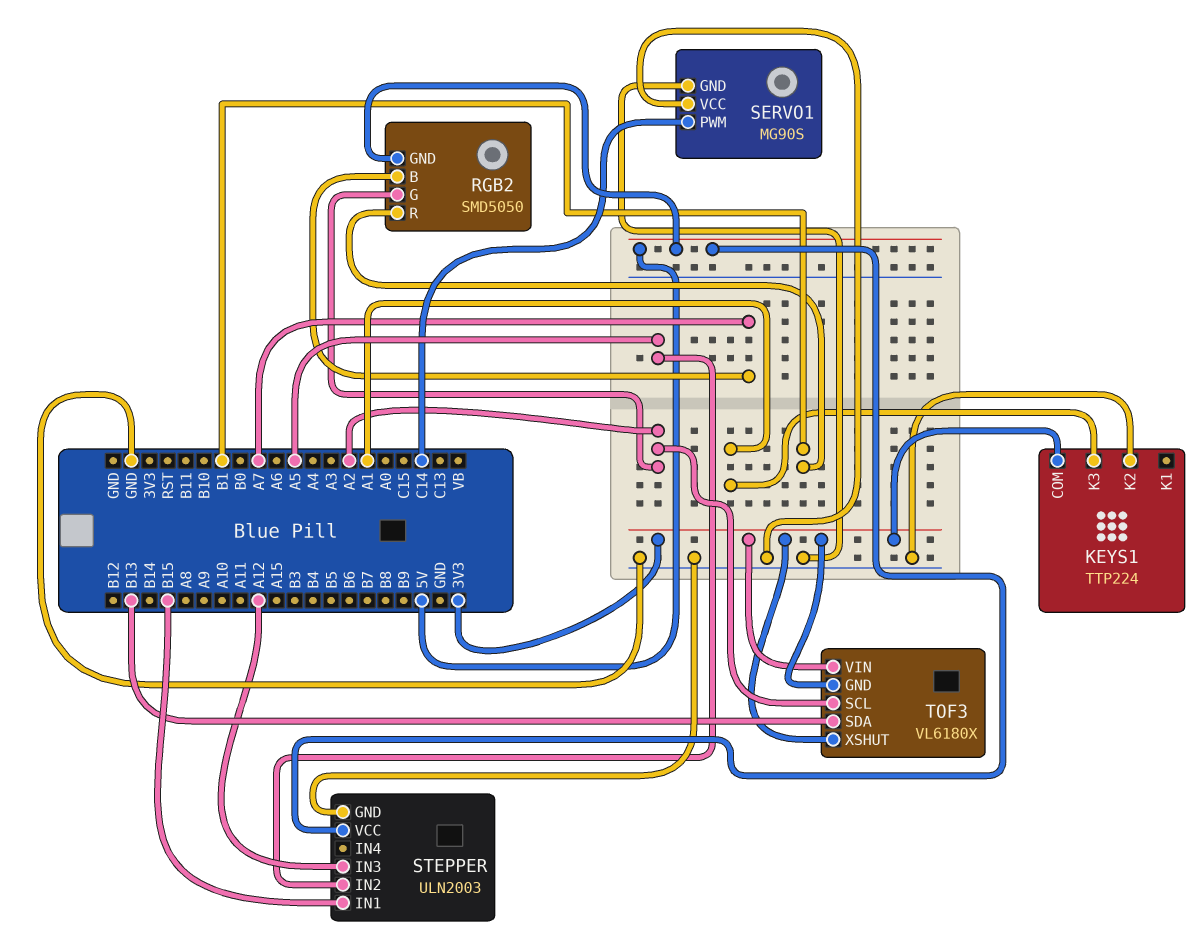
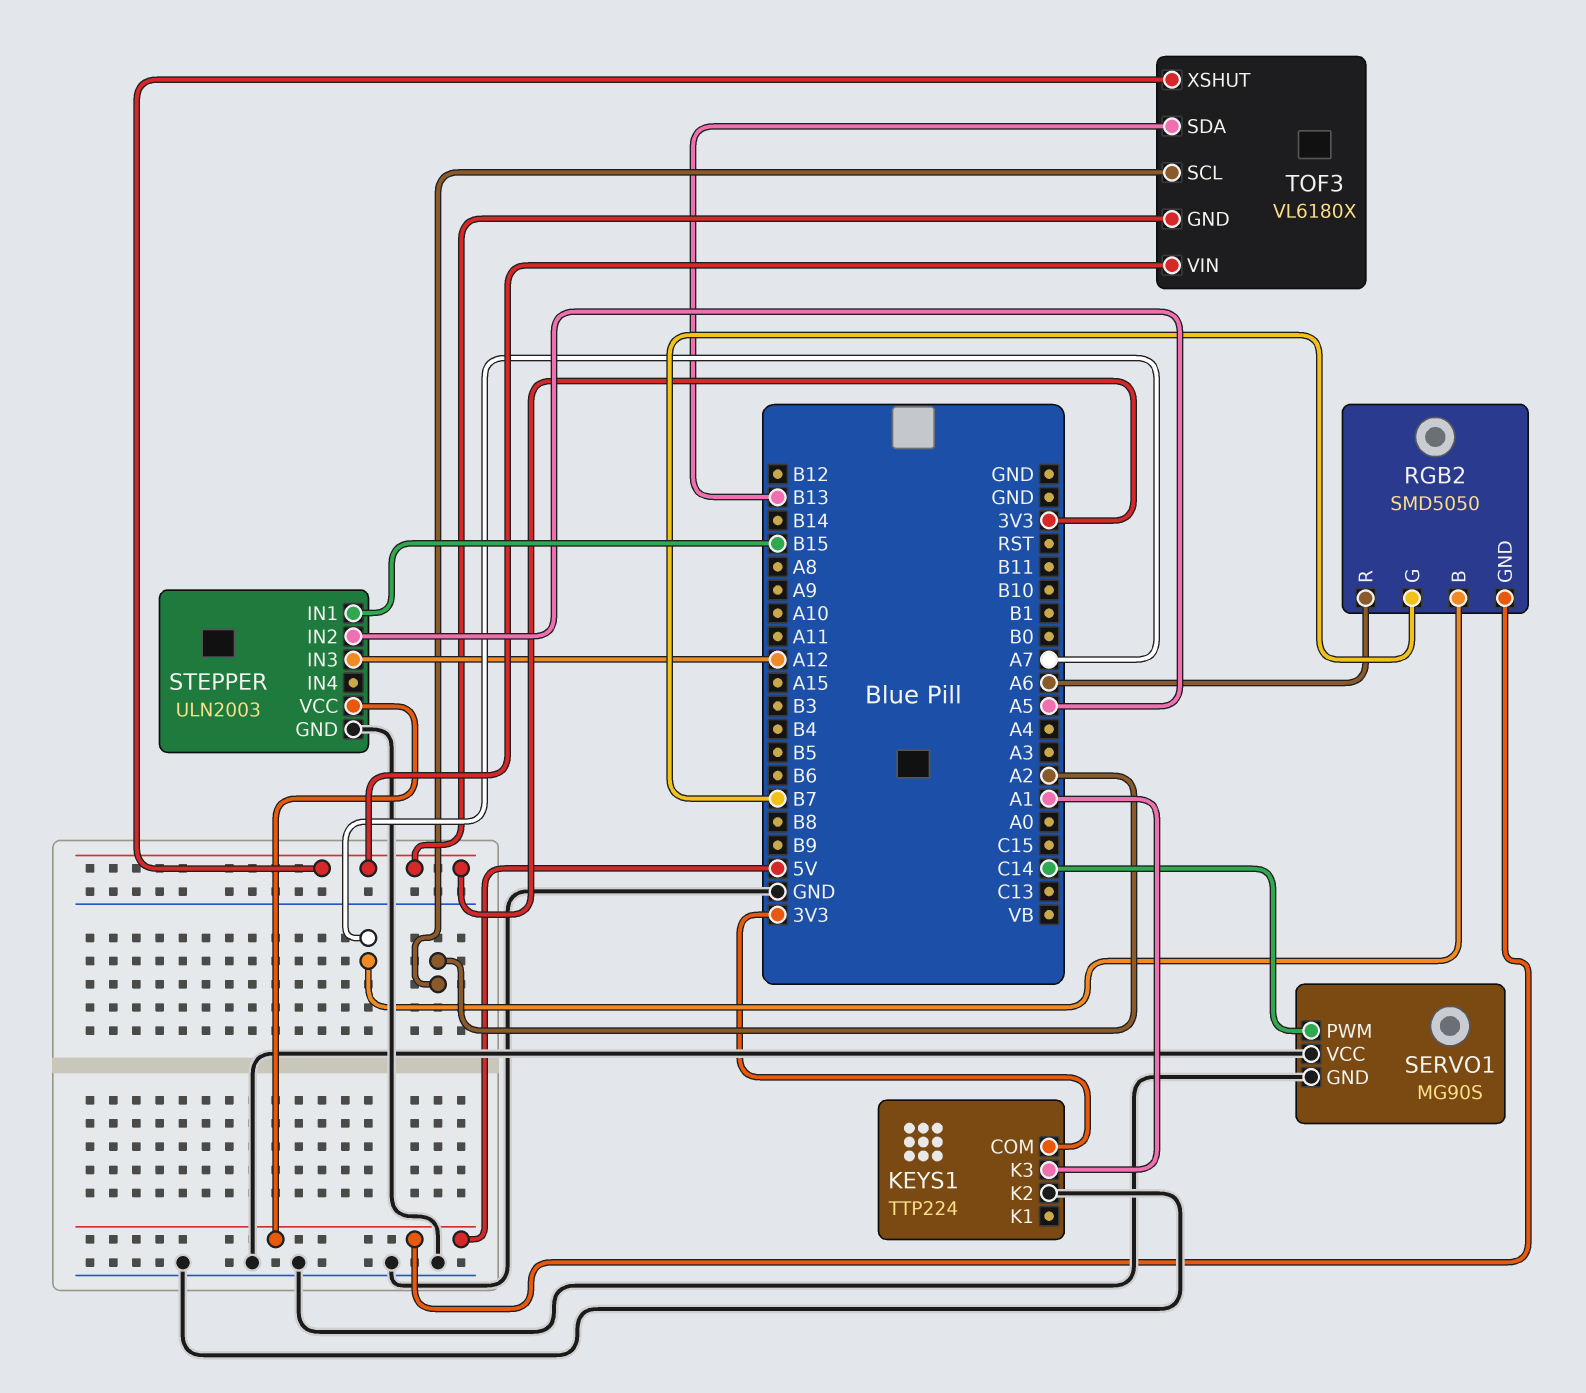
RGB2 pin G: A2 -> B7
RGB2 pin R: B1 -> A6

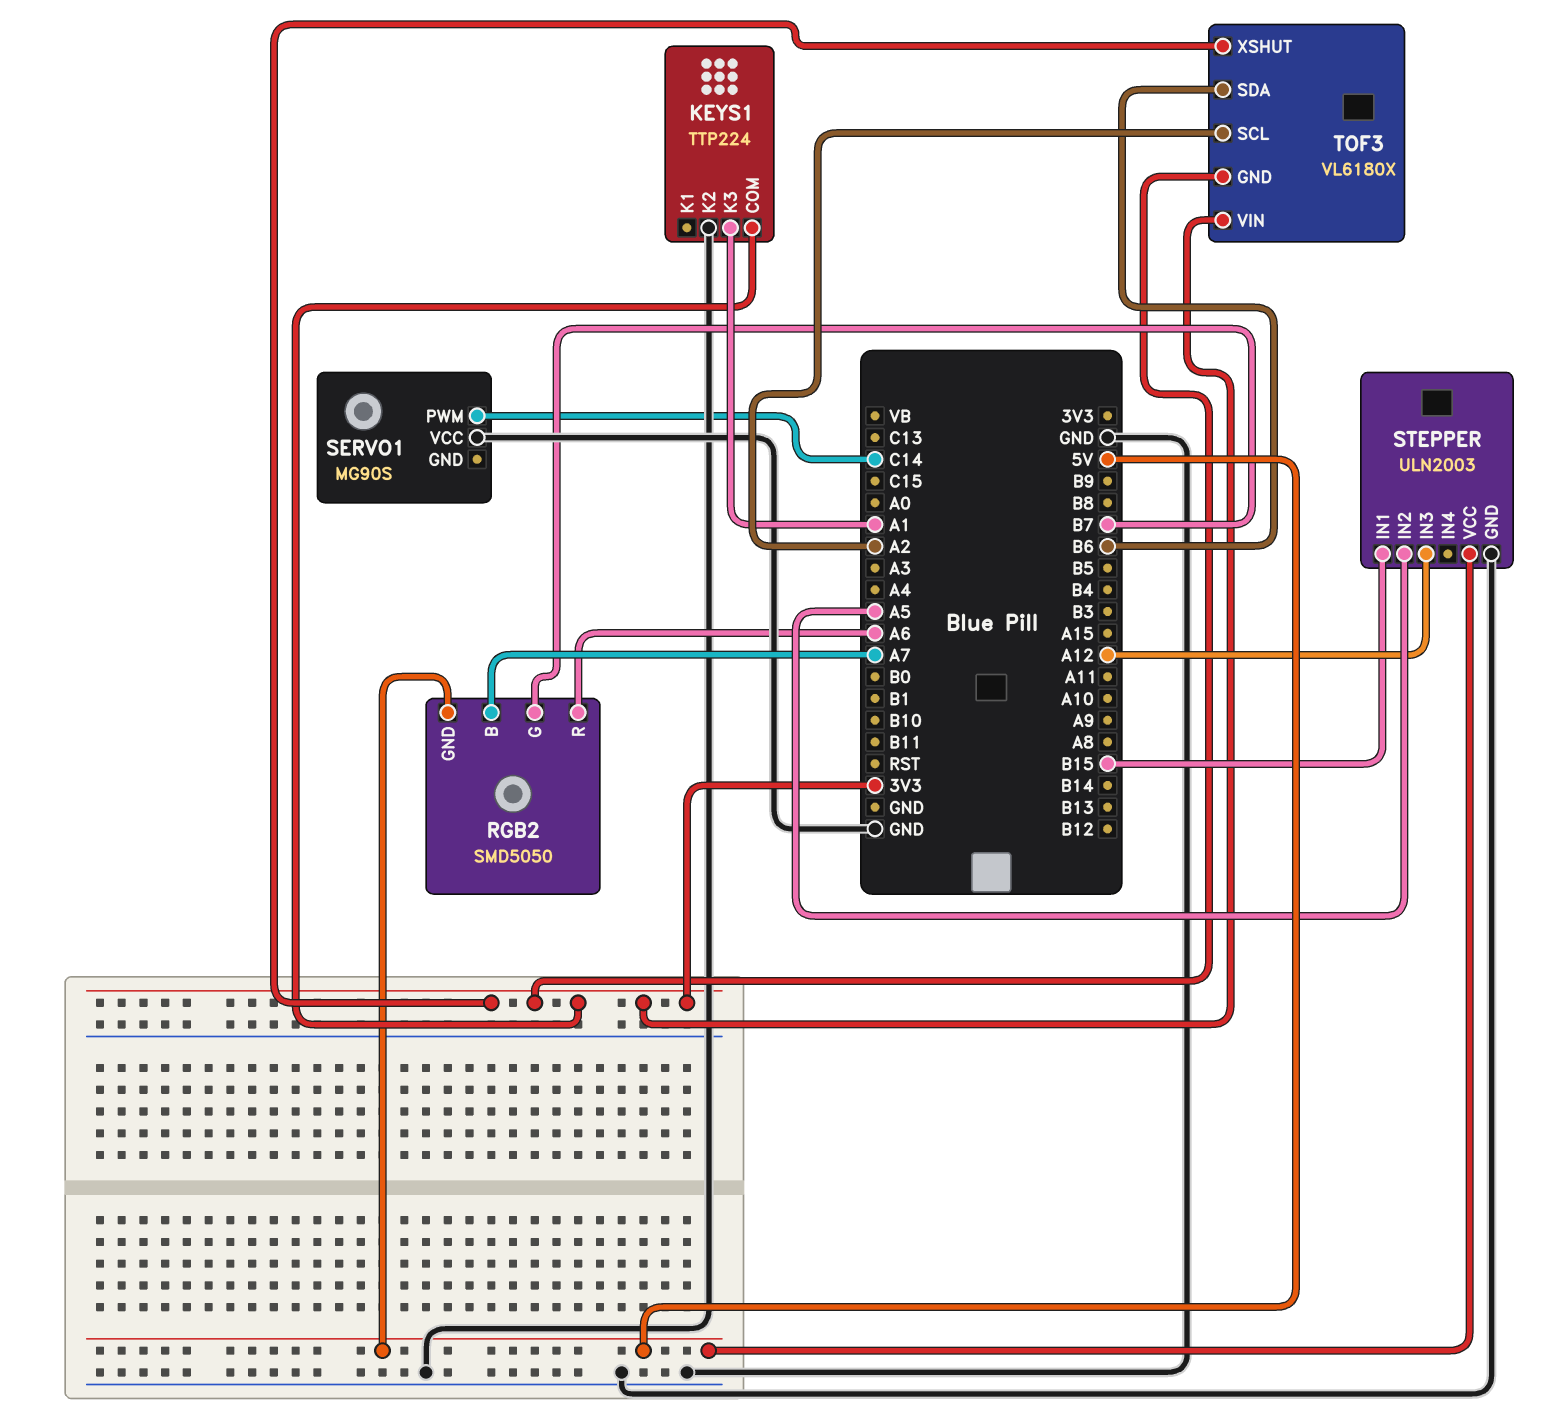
SERVO1 pin GND: GND -> none
TOF3 pin SDA: B13 -> B6

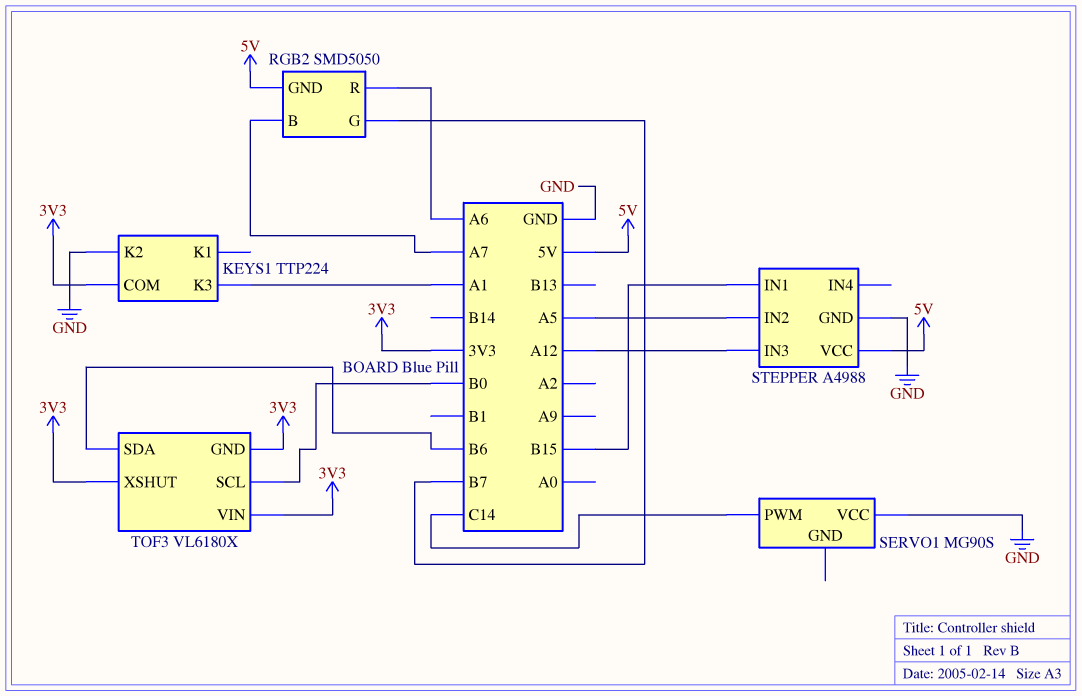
STEPPER: ULN2003 -> A4988
TOF3 pin SCL: A2 -> B0

